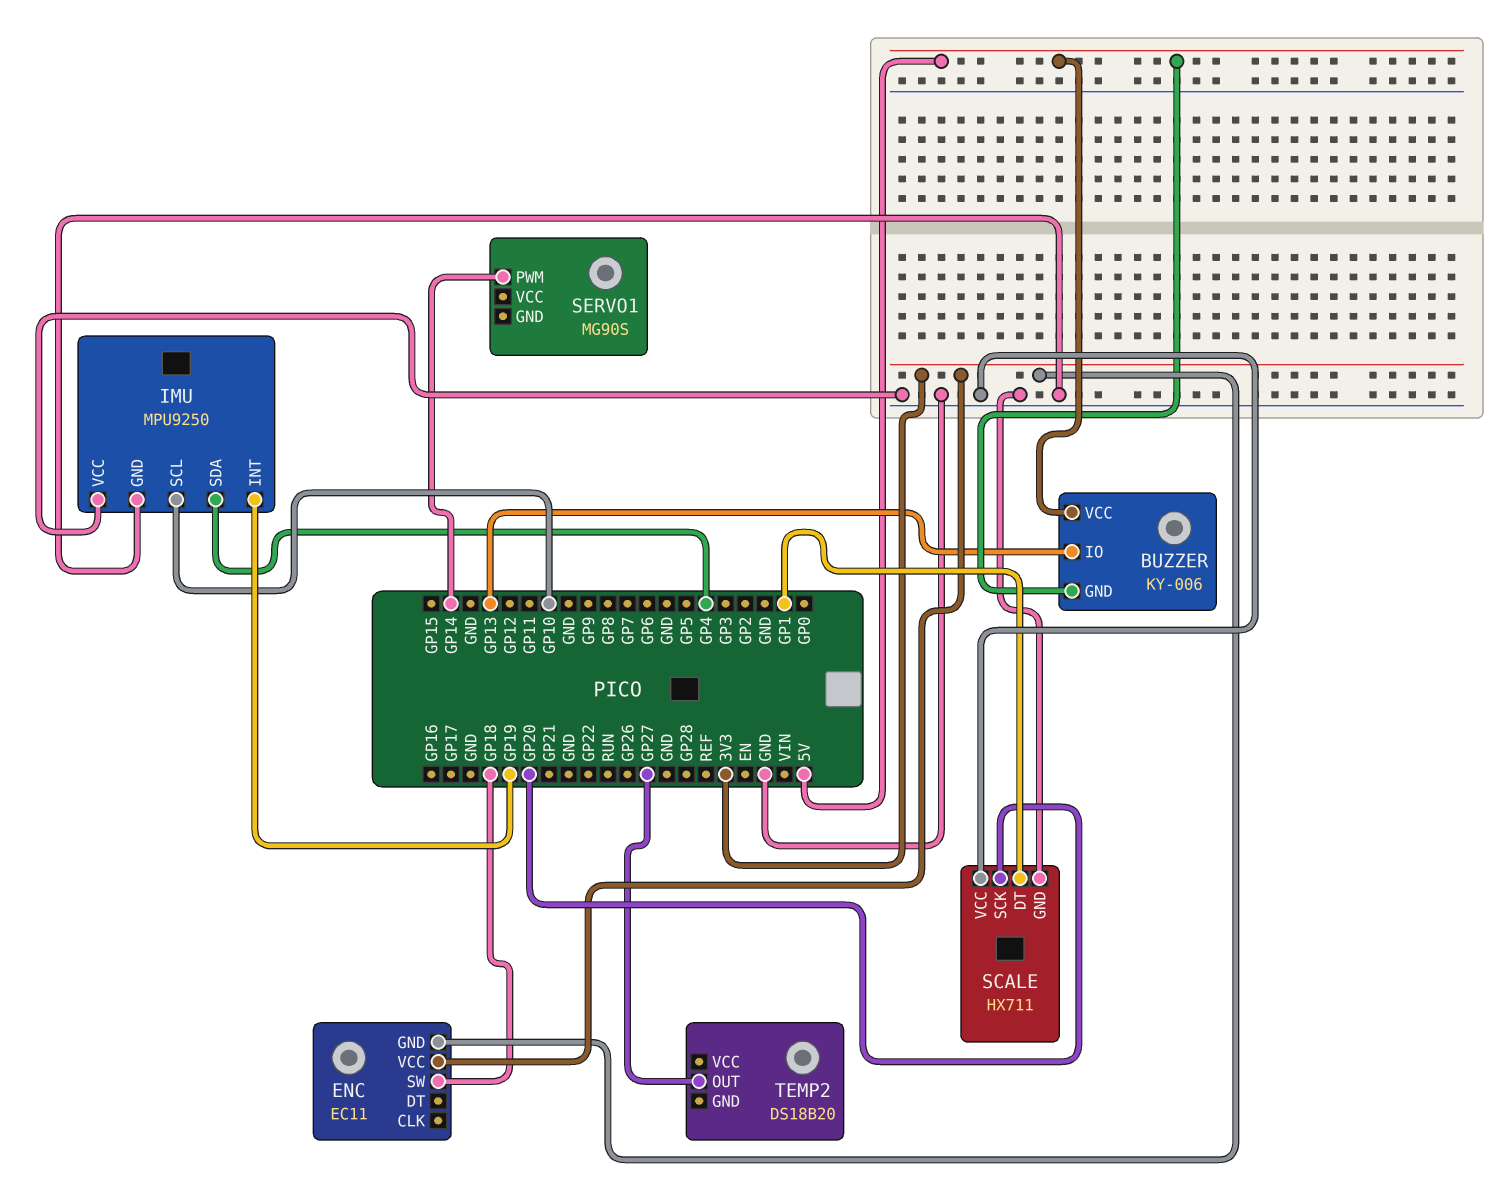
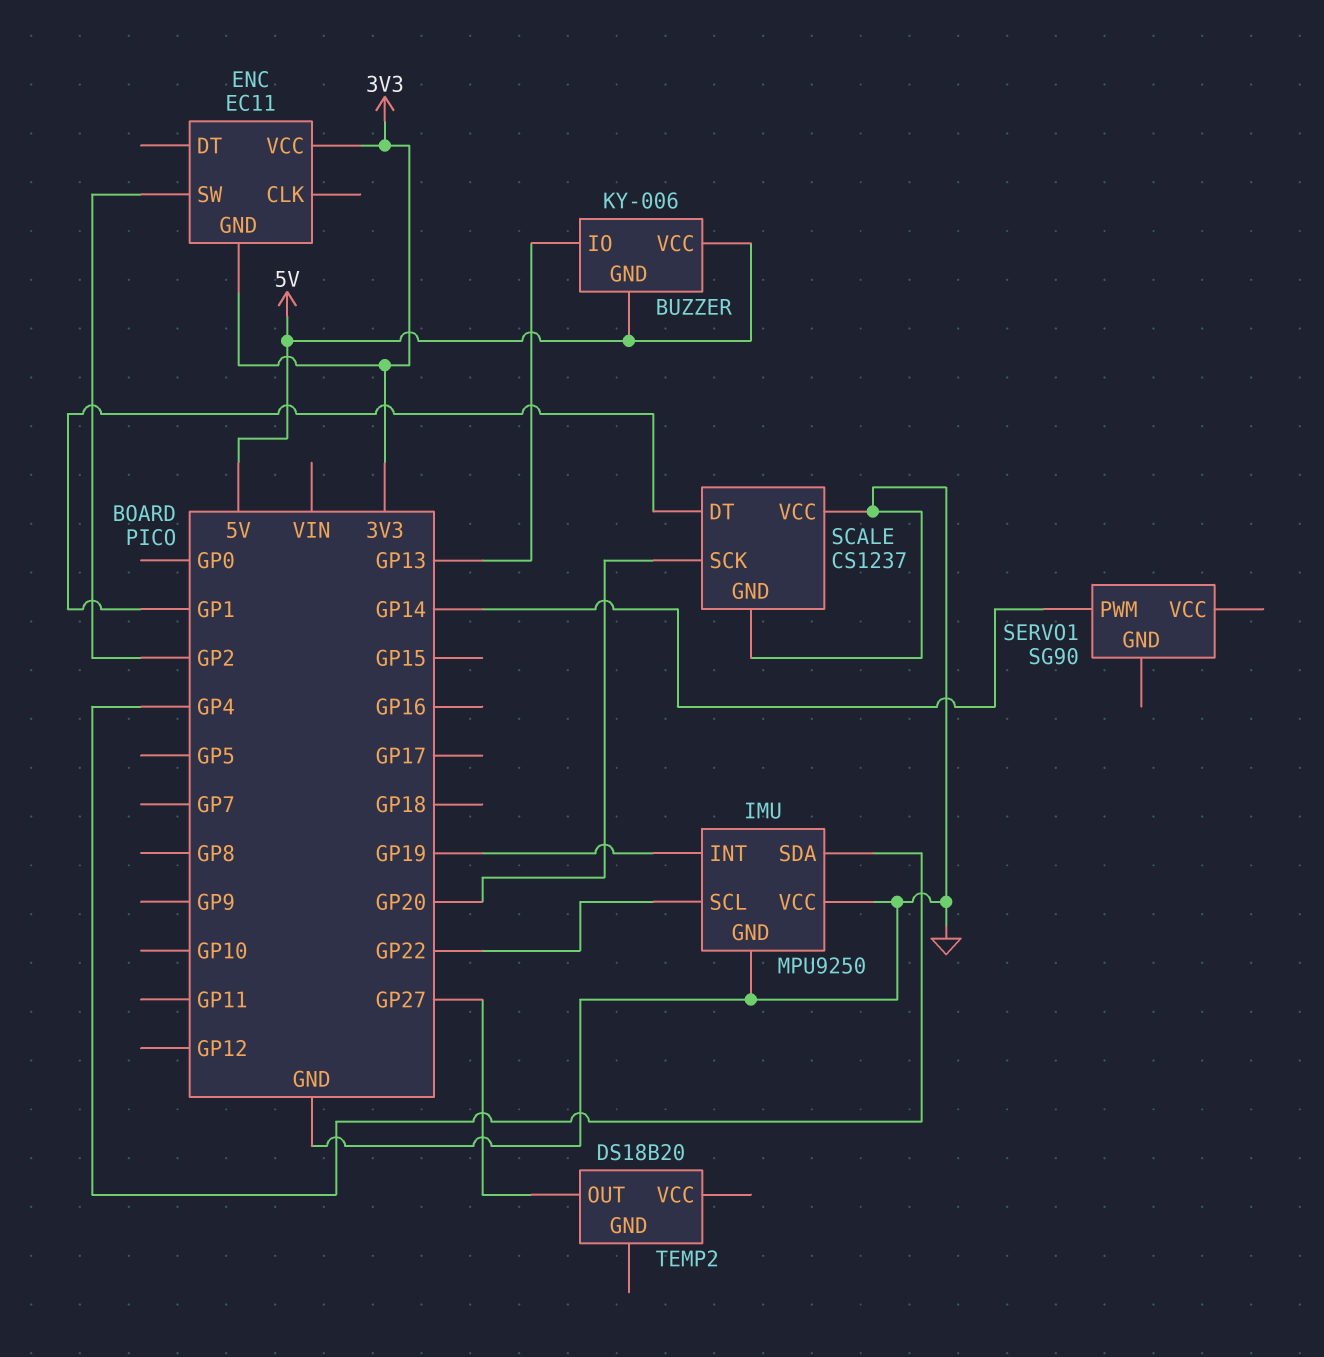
ENC pin SW: GP18 -> GP2
IMU pin SCL: GP10 -> GP22
SCALE: HX711 -> CS1237
SERVO1: MG90S -> SG90

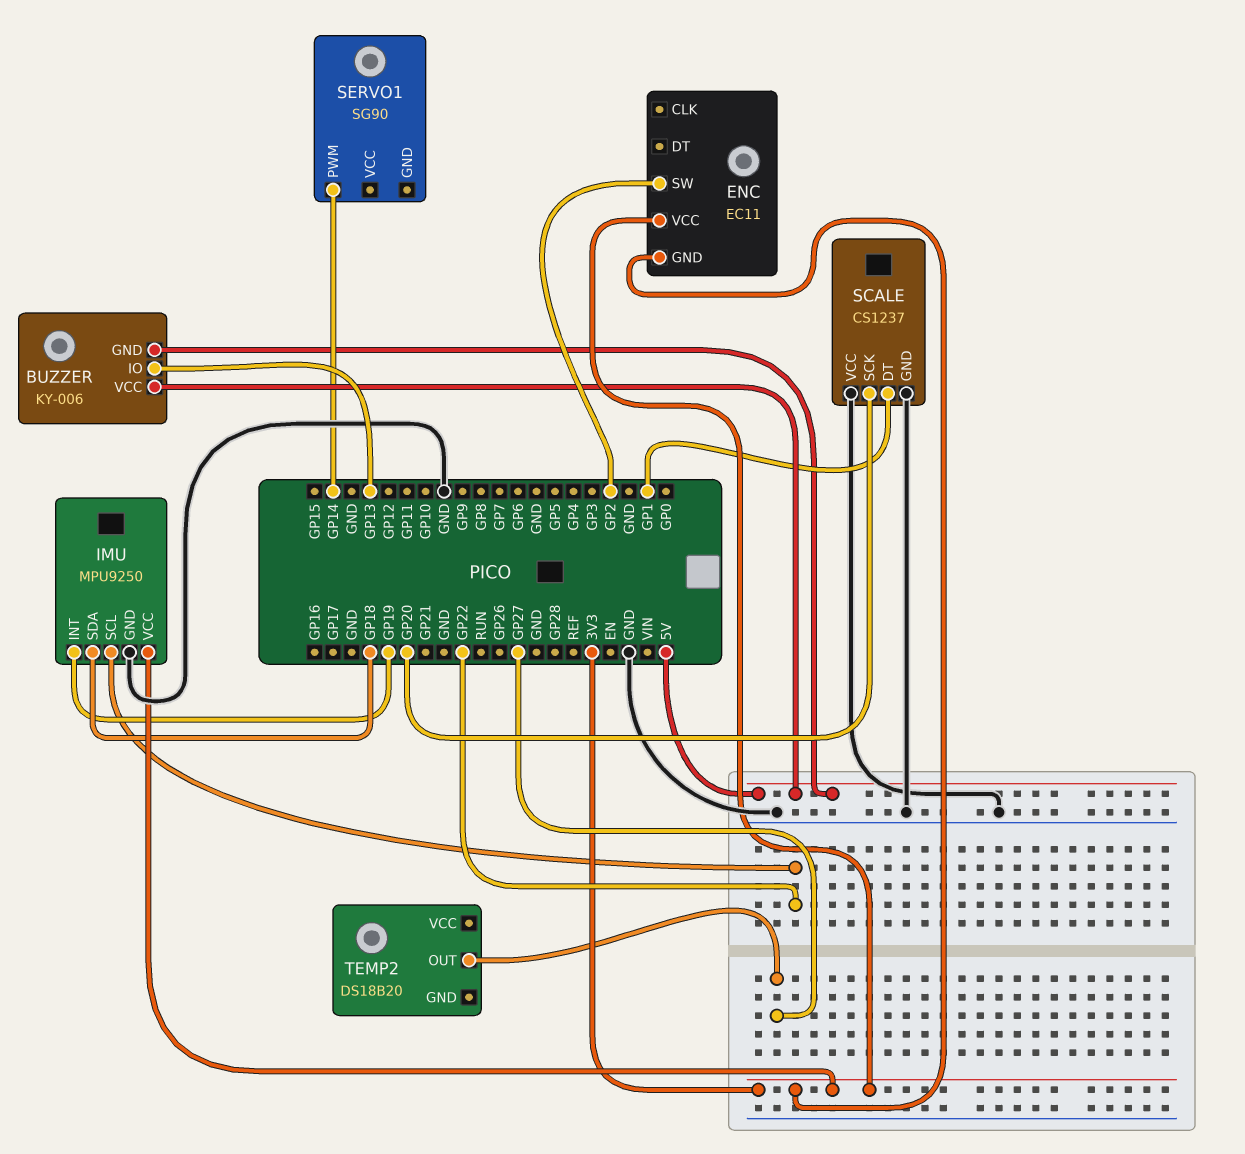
IMU pin SDA: GP4 -> GP18
IMU pin VCC: GND -> 3V3

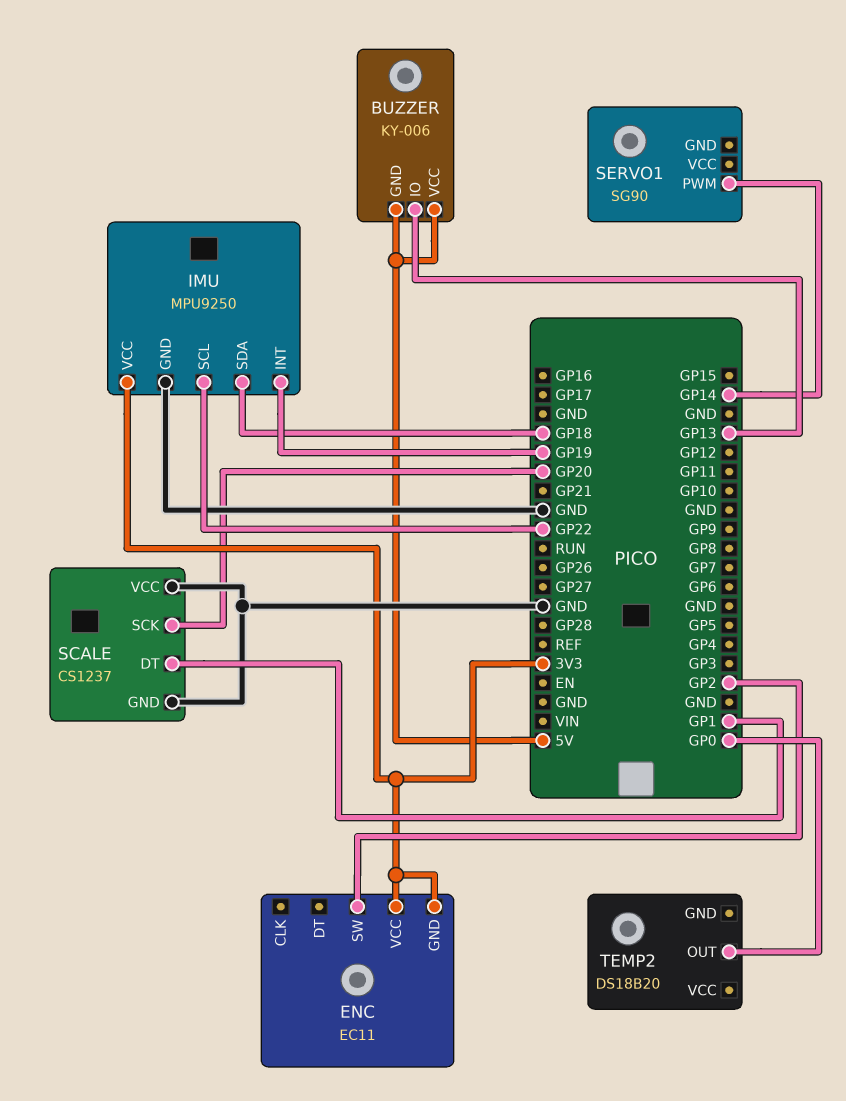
TEMP2 pin OUT: GP27 -> GP0

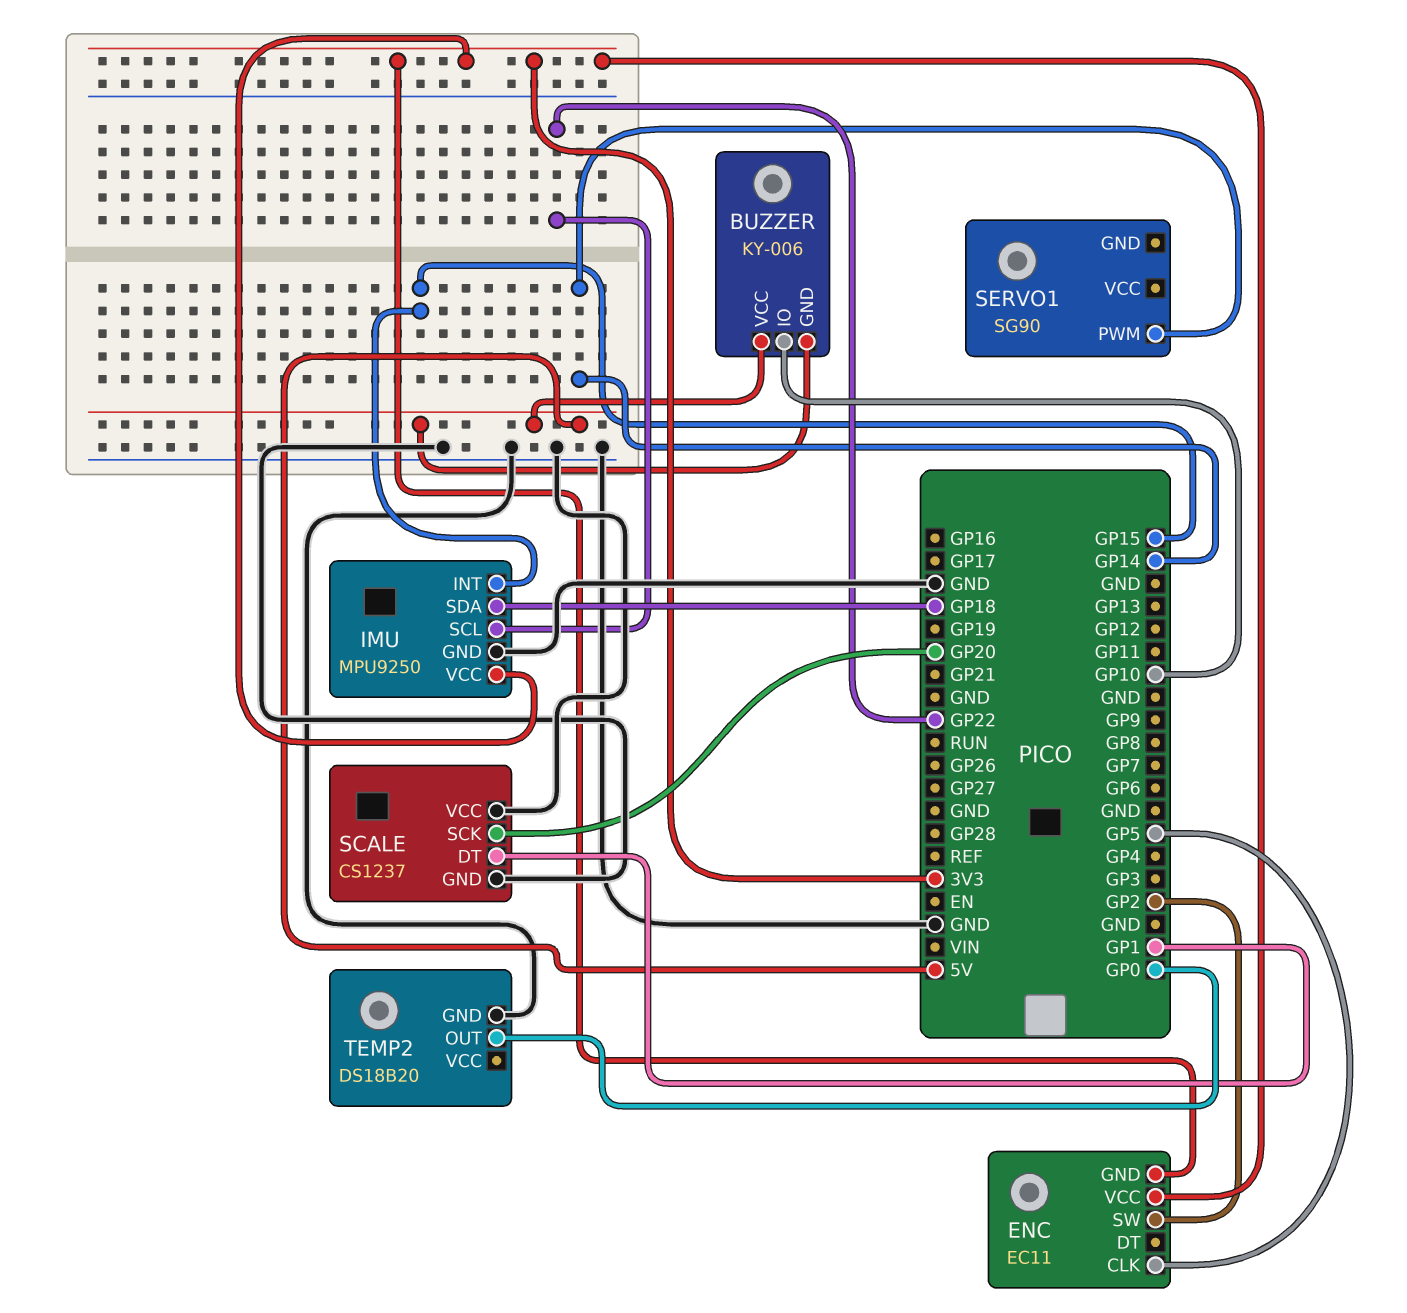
BUZZER pin IO: GP13 -> GP10
ENC pin CLK: none -> GP5
IMU pin INT: GP19 -> GP15
TEMP2 pin GND: none -> GND

